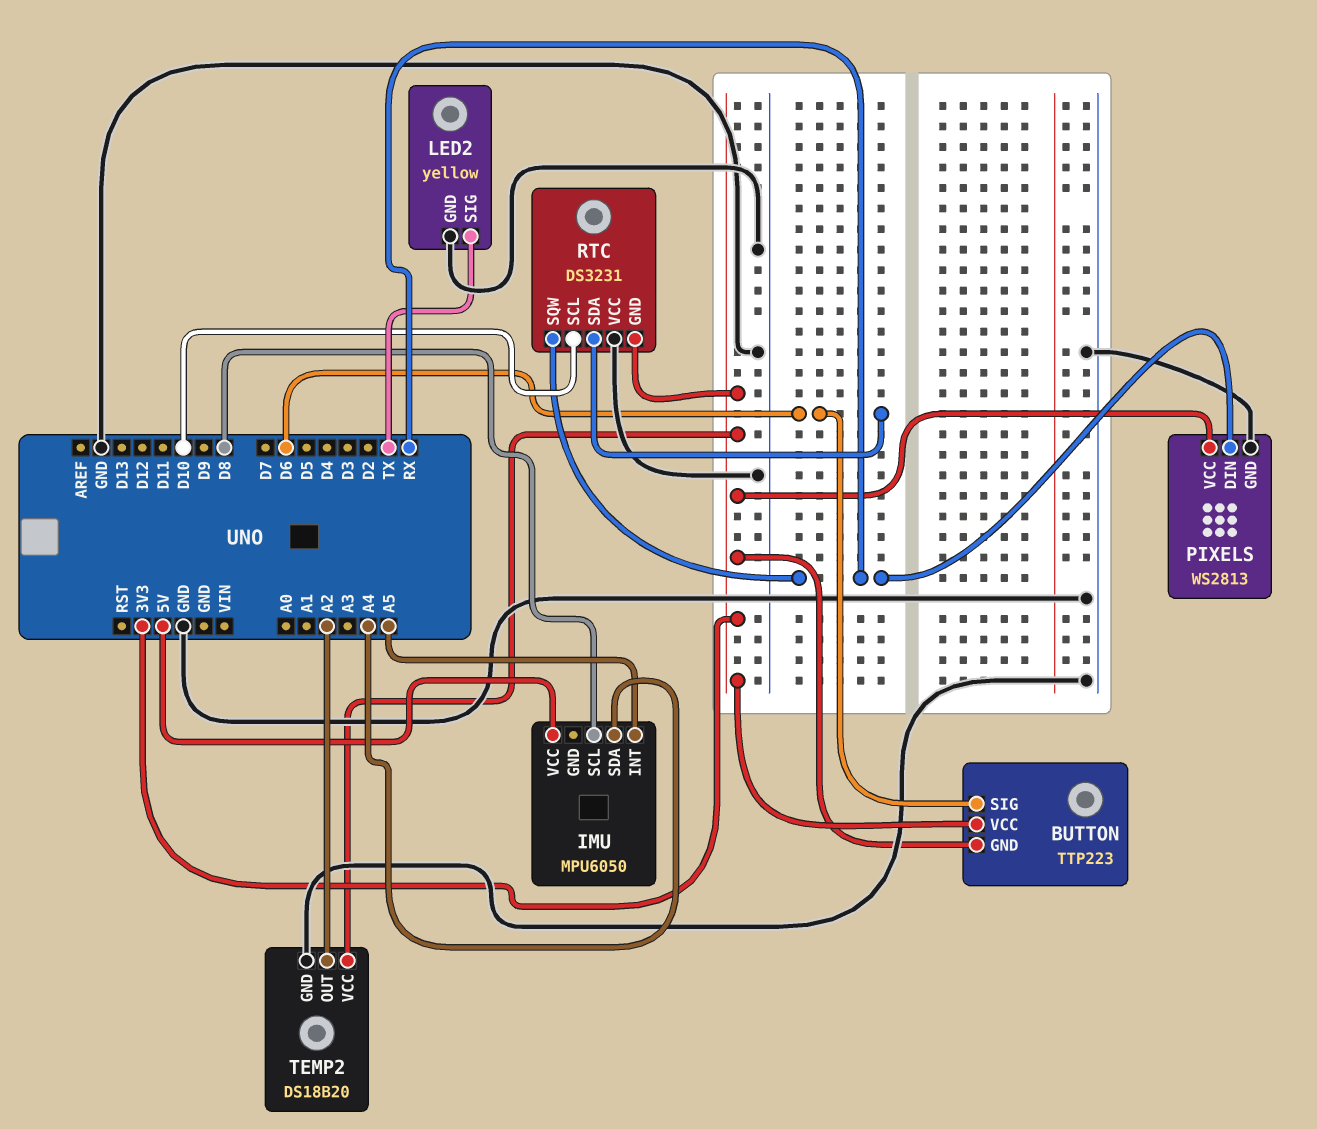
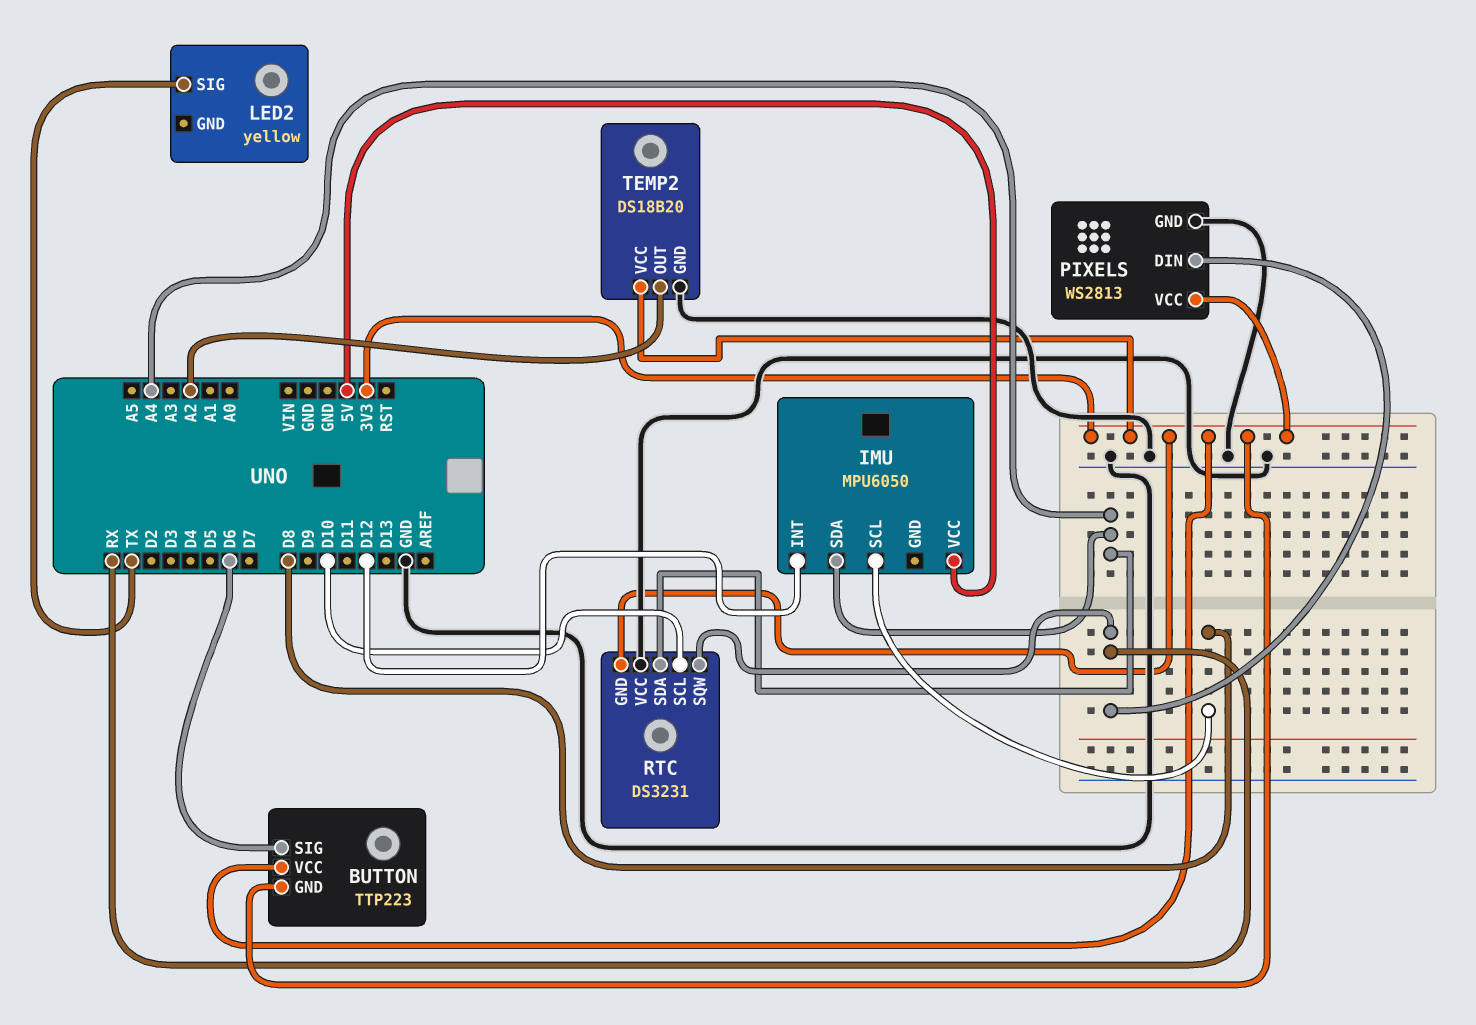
IMU pin INT: A5 -> D12
LED2 pin GND: GND -> none
RTC pin SDA: D6 -> A4

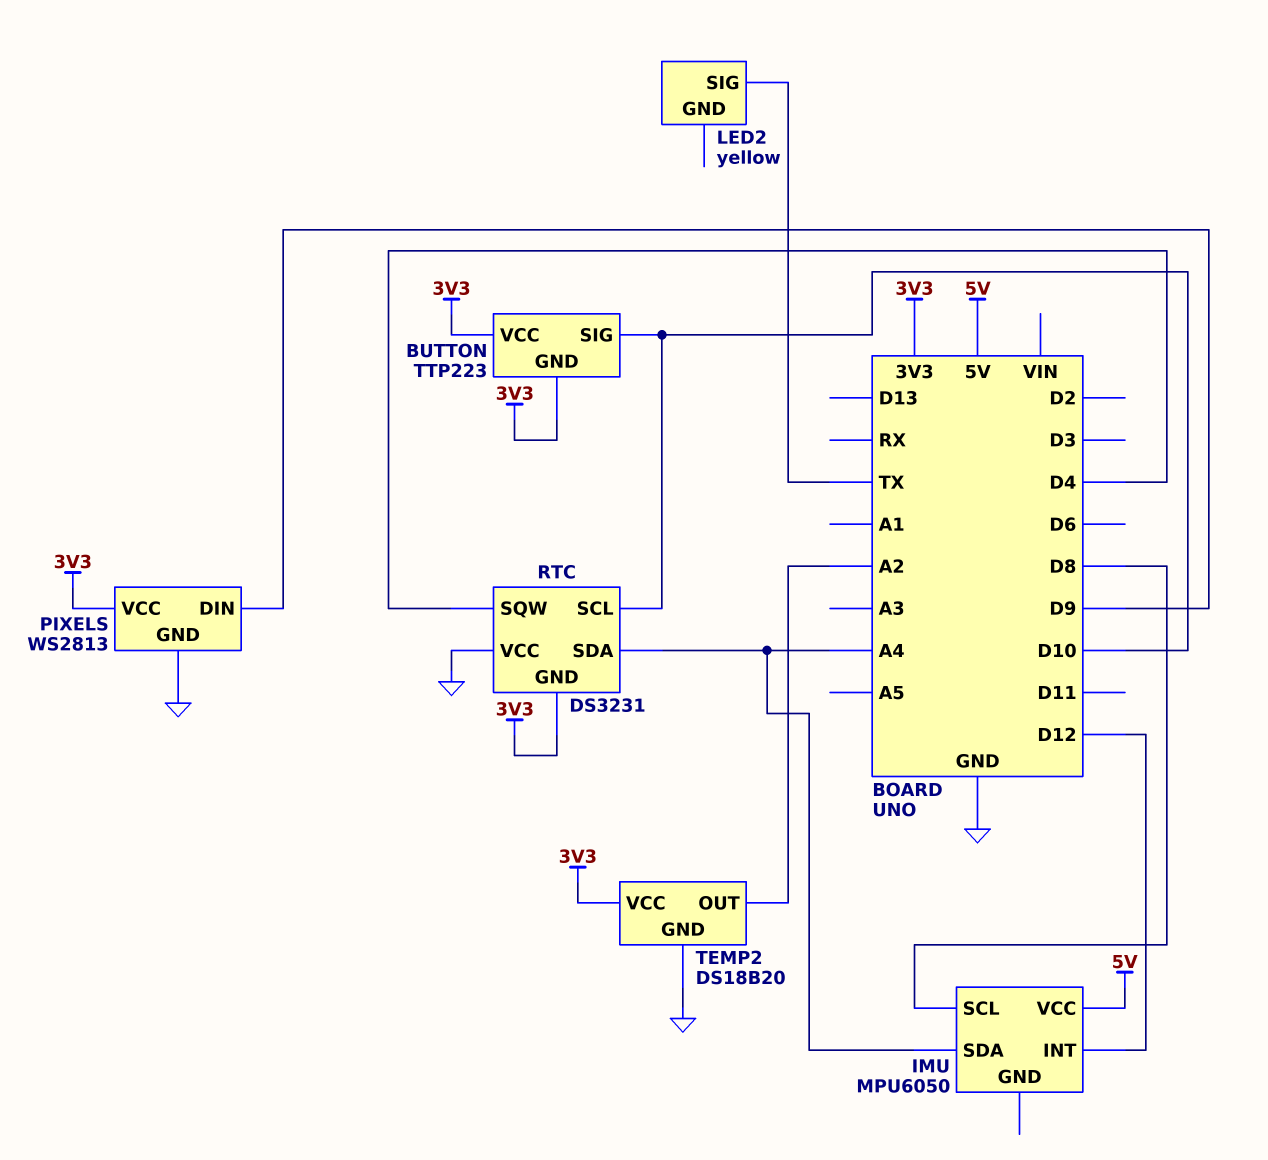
BUTTON pin SIG: D6 -> D10
PIXELS pin DIN: RX -> D9
RTC pin SQW: RX -> D4

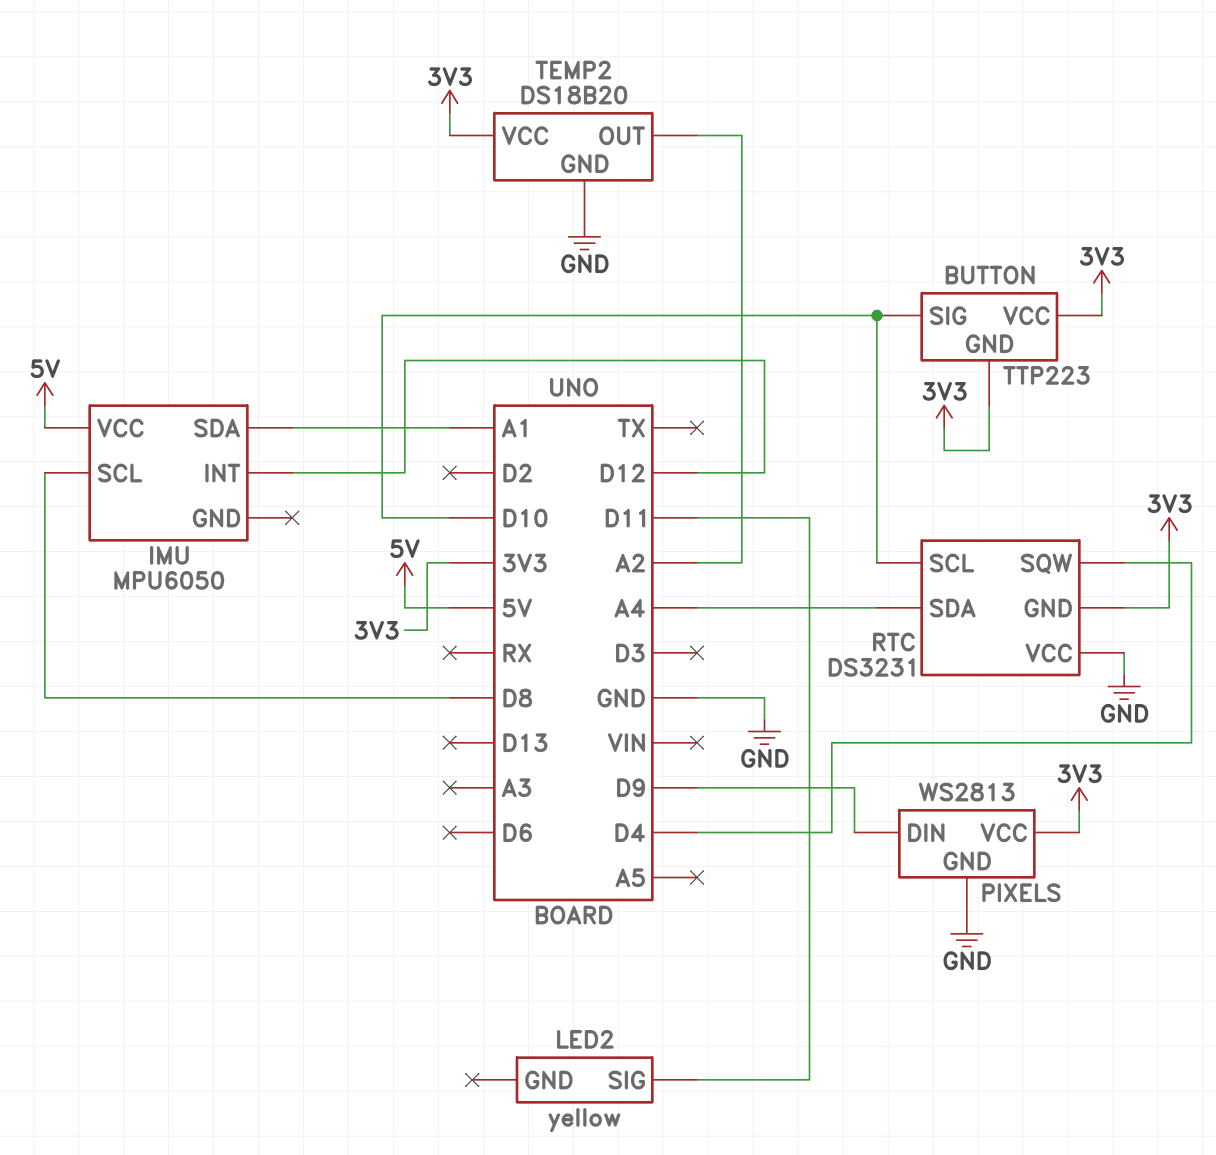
IMU pin SDA: A4 -> A1
LED2 pin SIG: TX -> D11

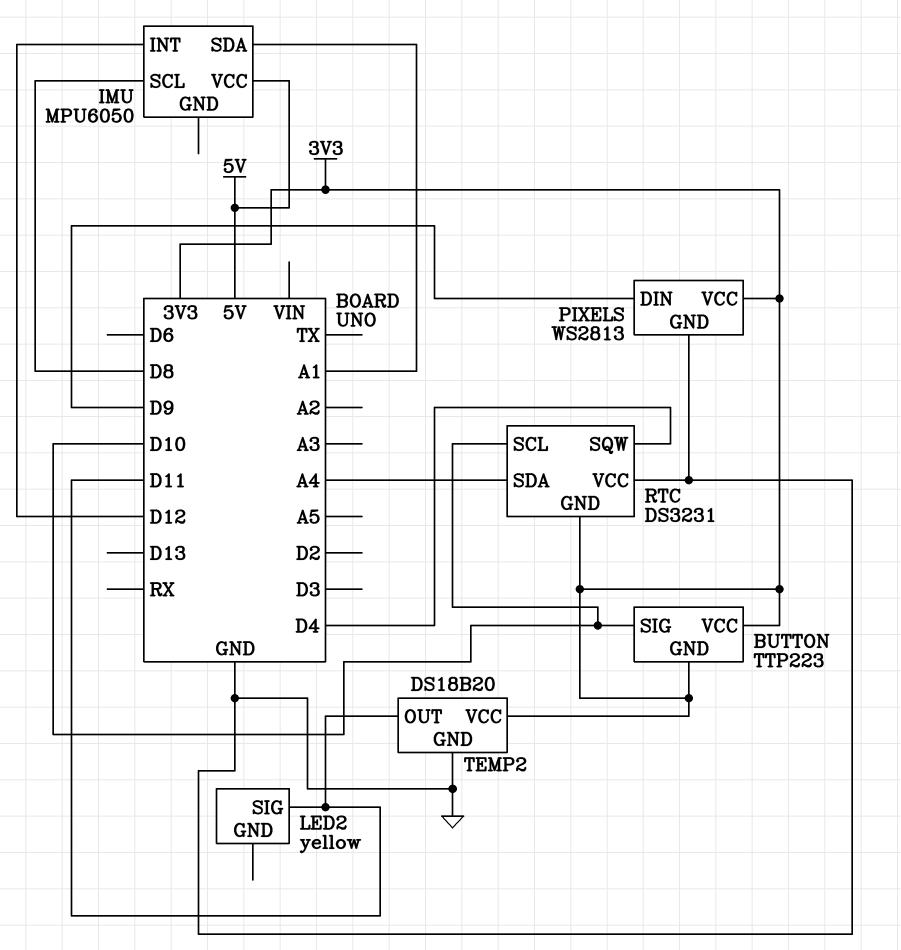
TEMP2 pin OUT: A2 -> D11

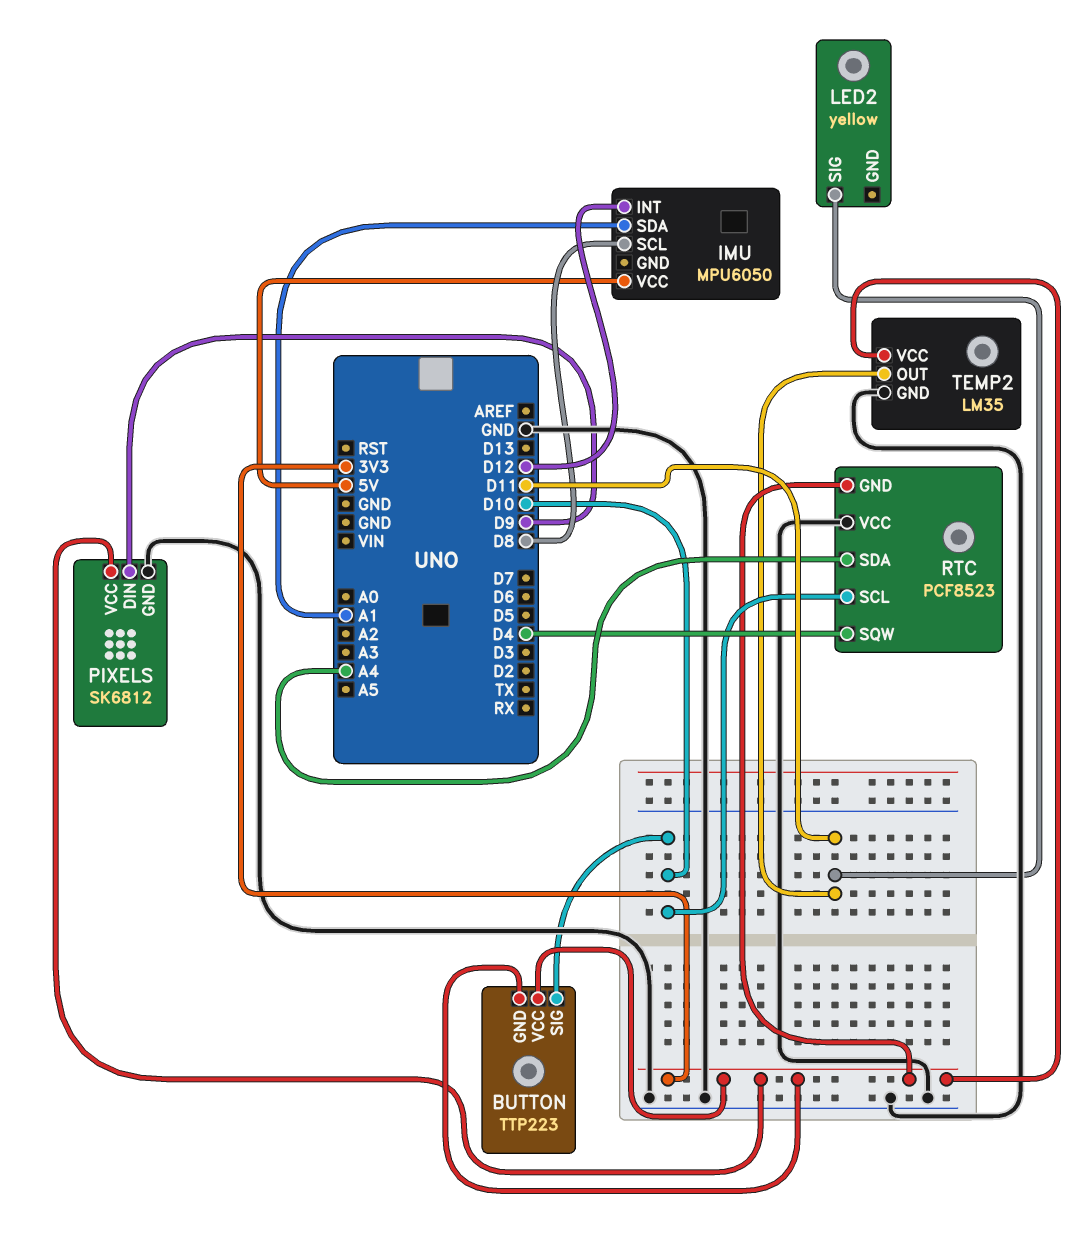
PIXELS: WS2813 -> SK6812
RTC: DS3231 -> PCF8523
TEMP2: DS18B20 -> LM35

